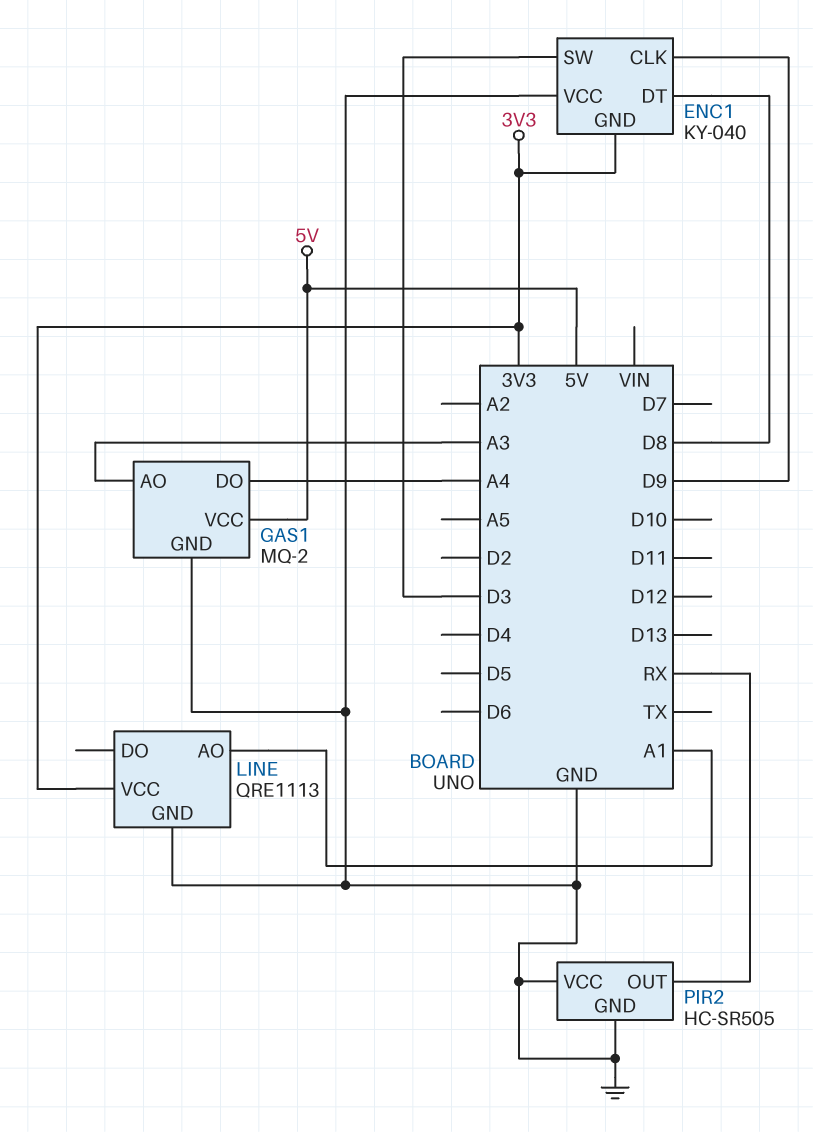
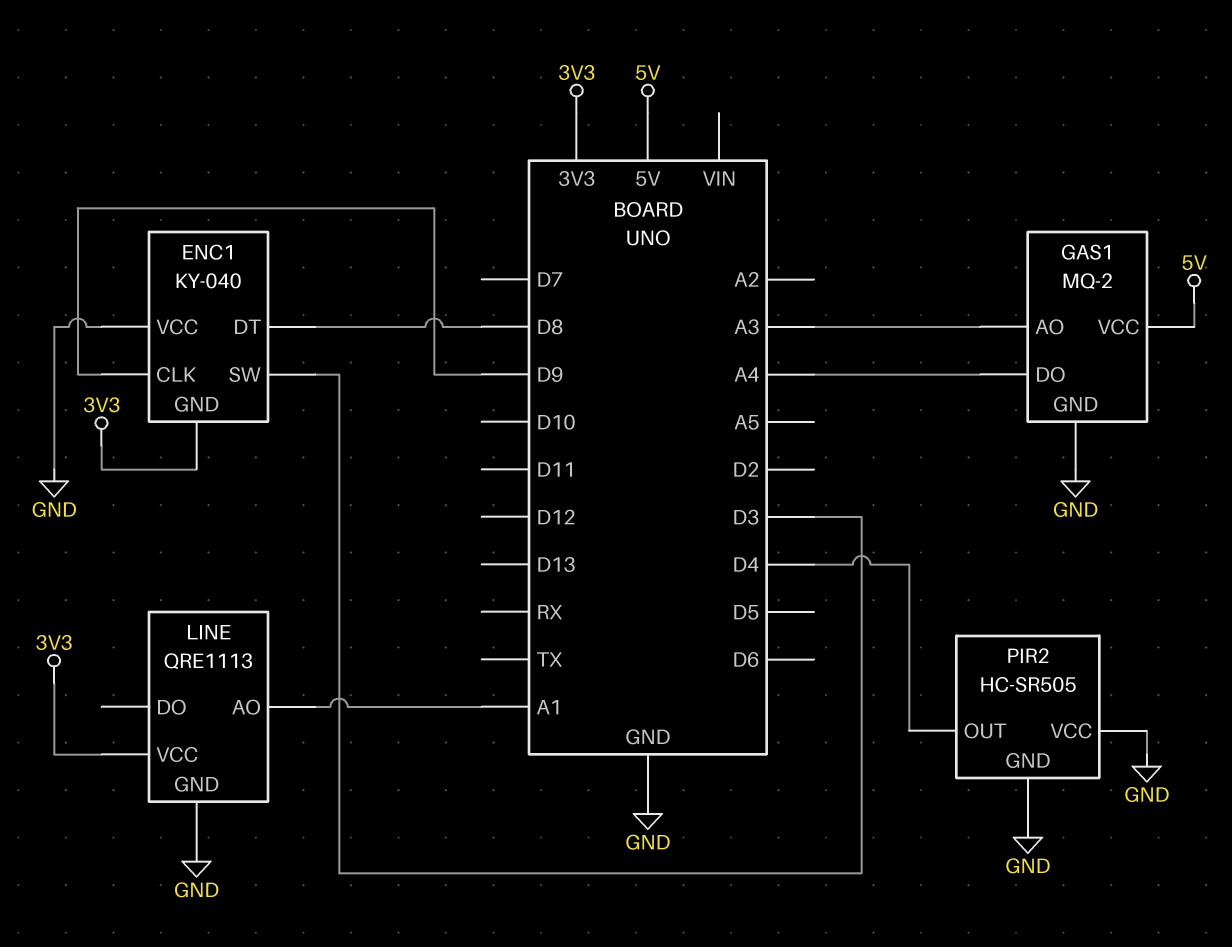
PIR2 pin OUT: RX -> D4

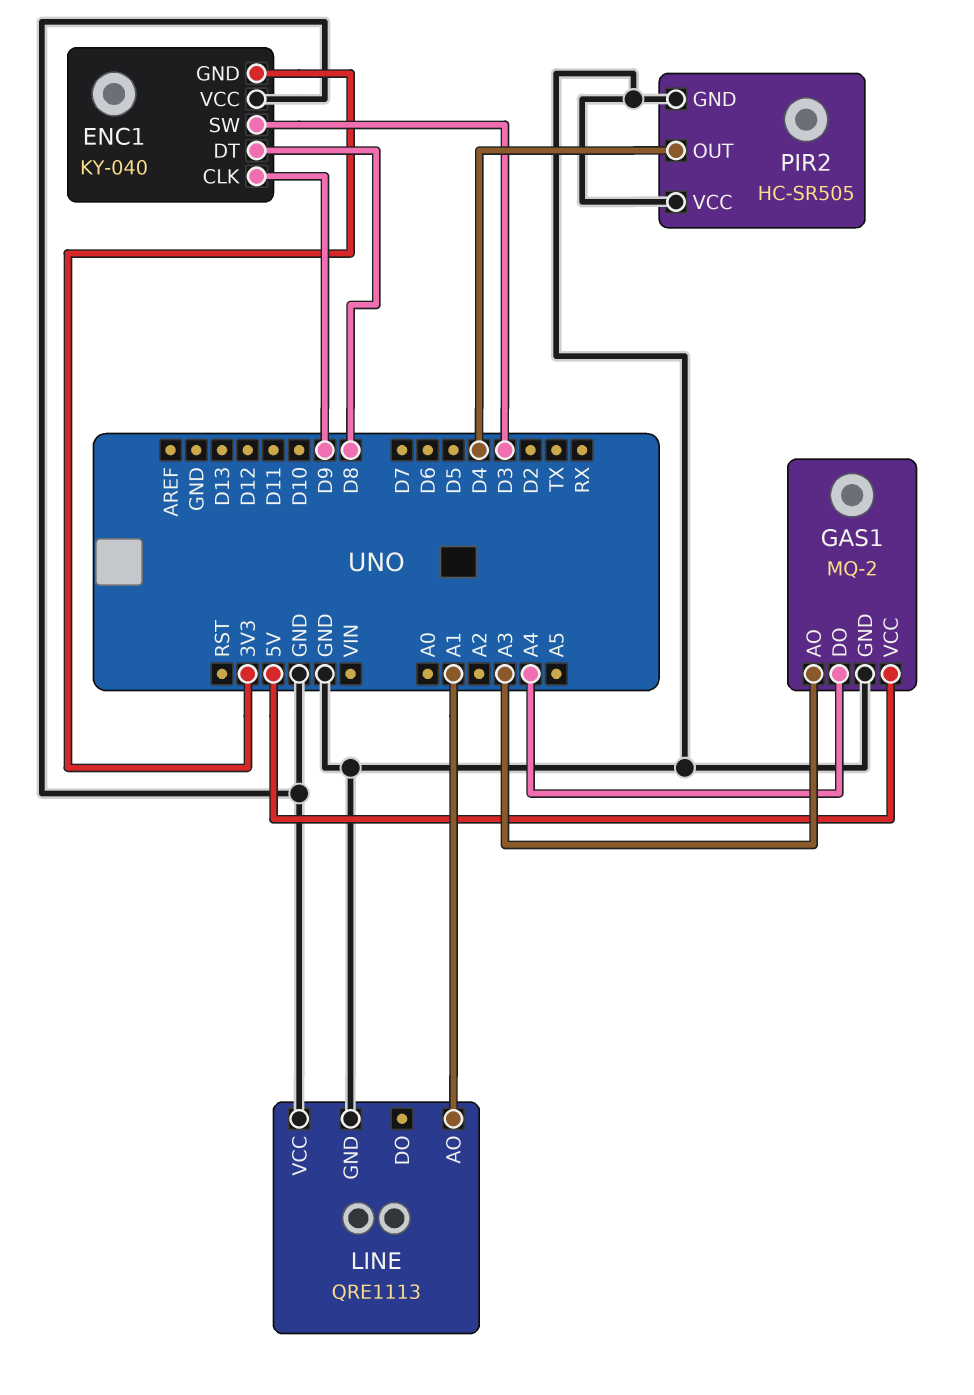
LINE pin VCC: 3V3 -> GND

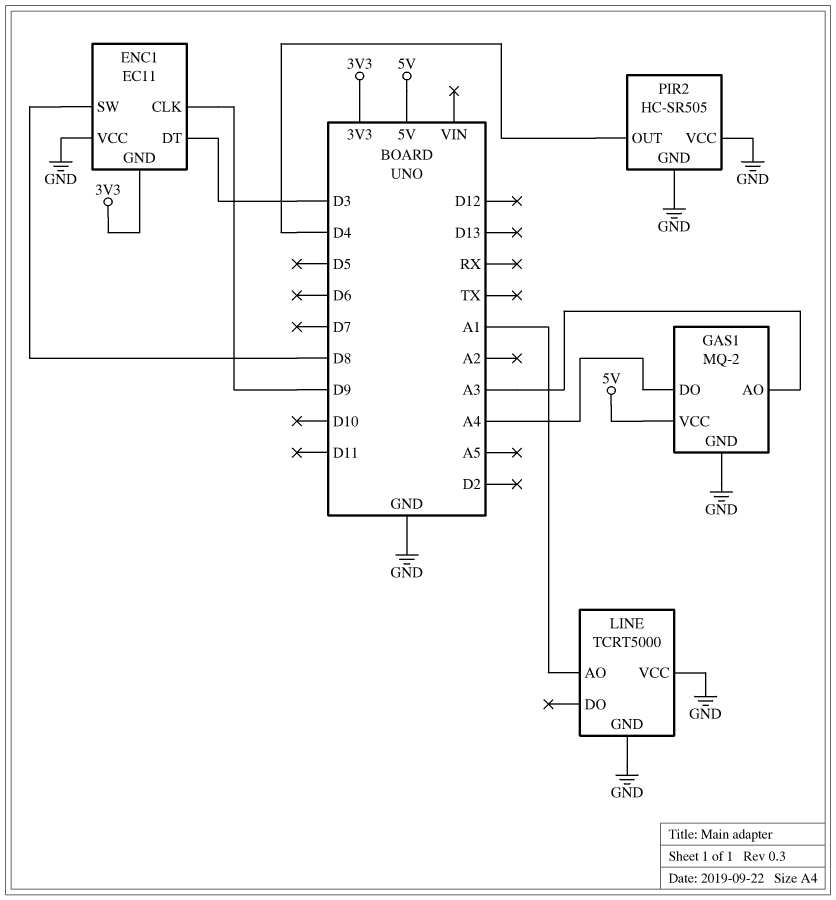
ENC1: KY-040 -> EC11
ENC1 pin DT: D8 -> D3
ENC1 pin SW: D3 -> D8
LINE: QRE1113 -> TCRT5000

